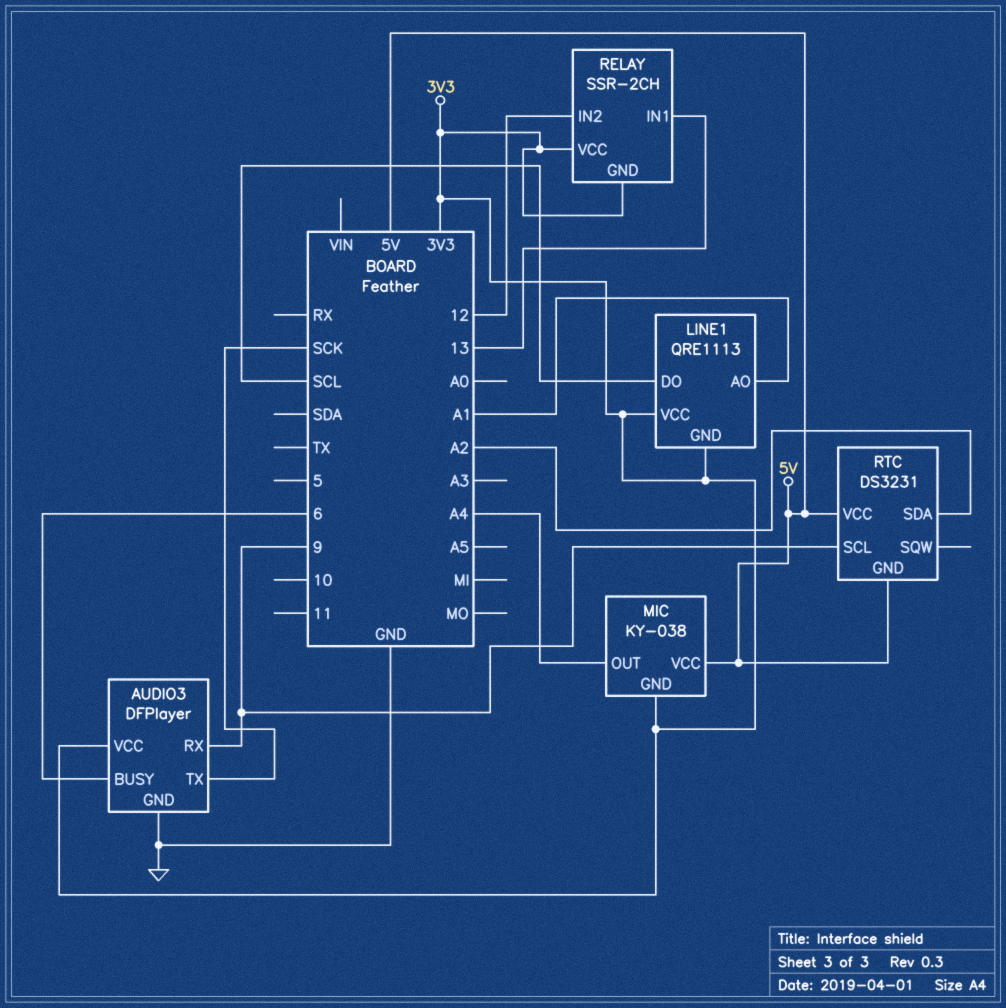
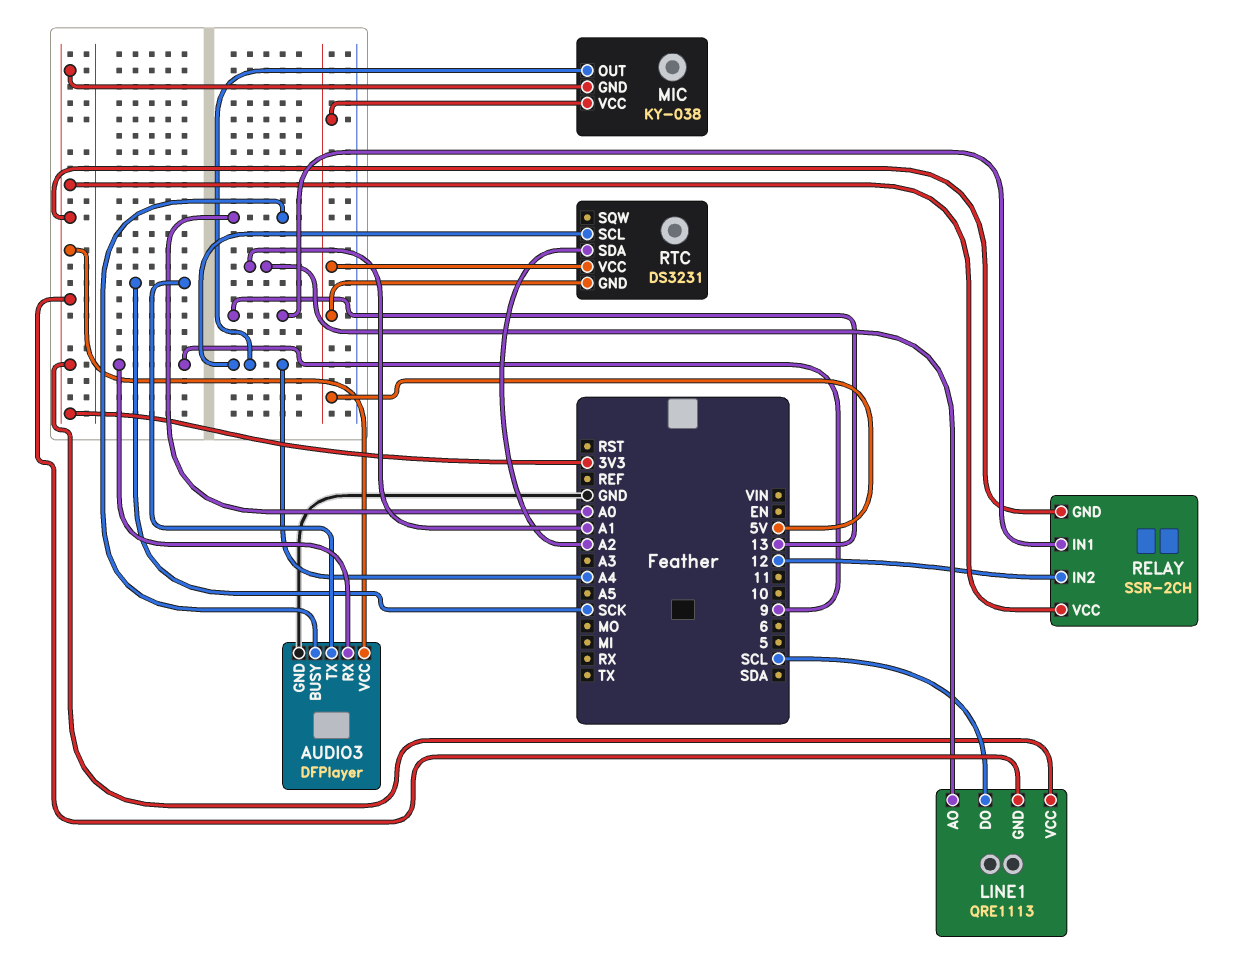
AUDIO3 pin BUSY: 6 -> A0
RTC pin SCL: 9 -> A4

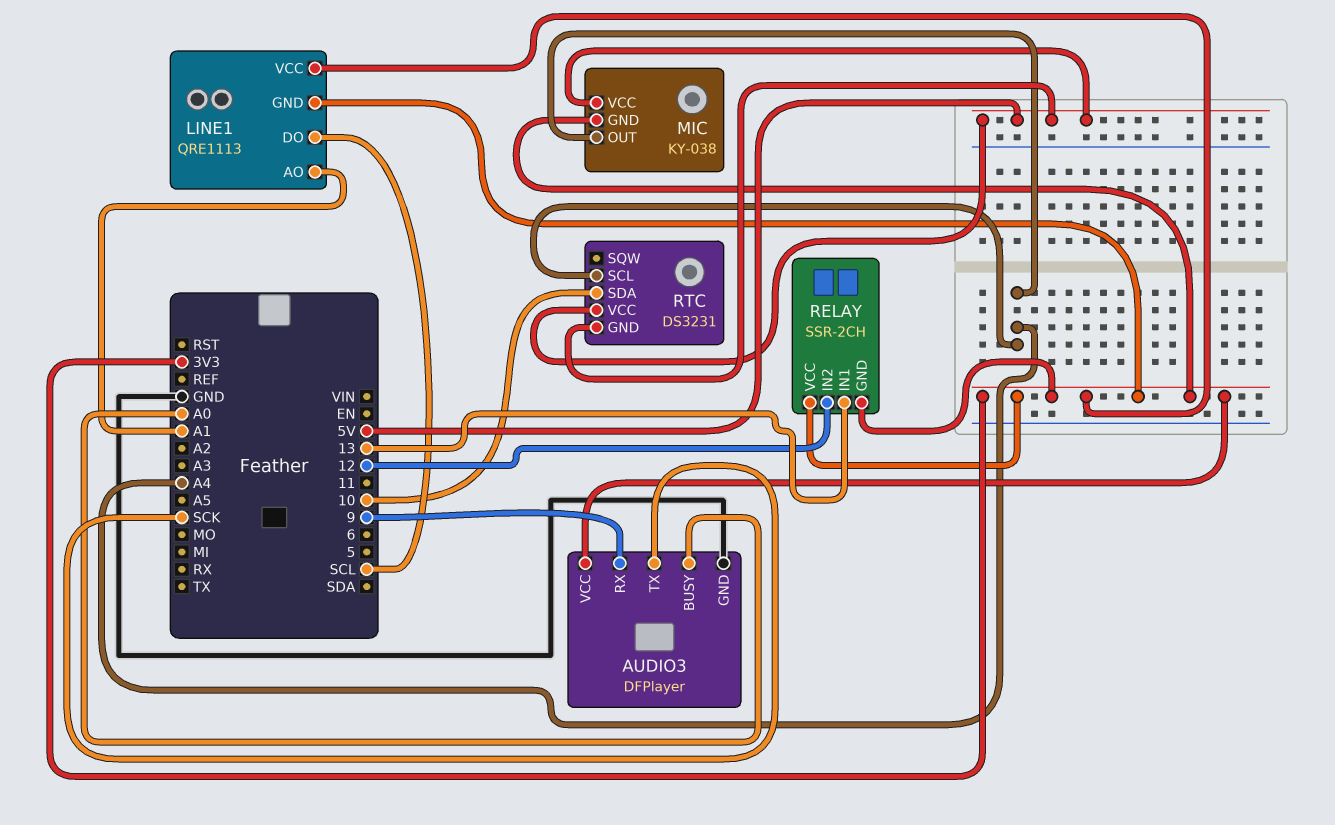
RTC pin SDA: A2 -> 10

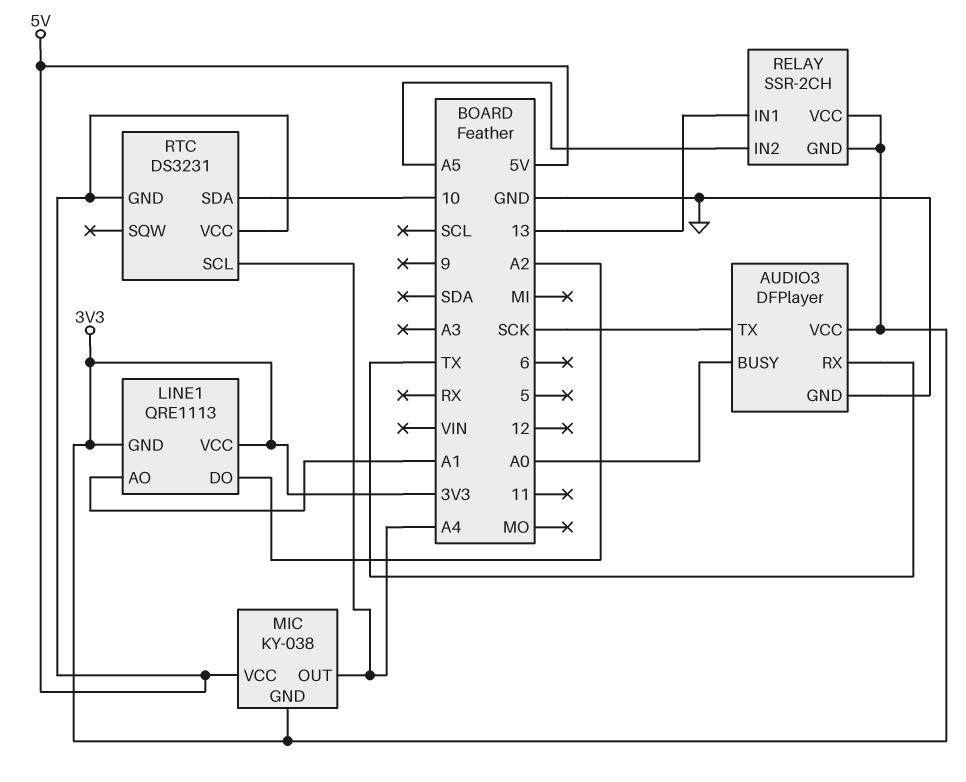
AUDIO3 pin RX: 9 -> TX
LINE1 pin DO: SCL -> A2
RELAY pin IN2: 12 -> A5

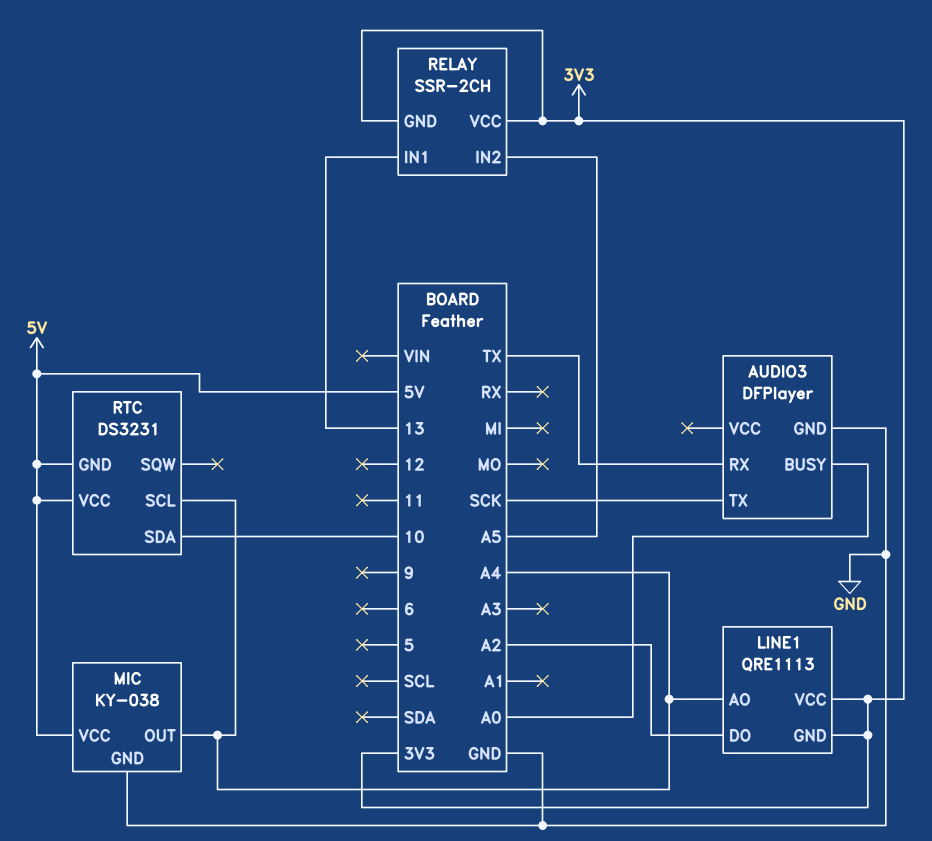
AUDIO3 pin VCC: 3V3 -> none
LINE1 pin AO: A1 -> A4
MIC pin GND: 3V3 -> GND

